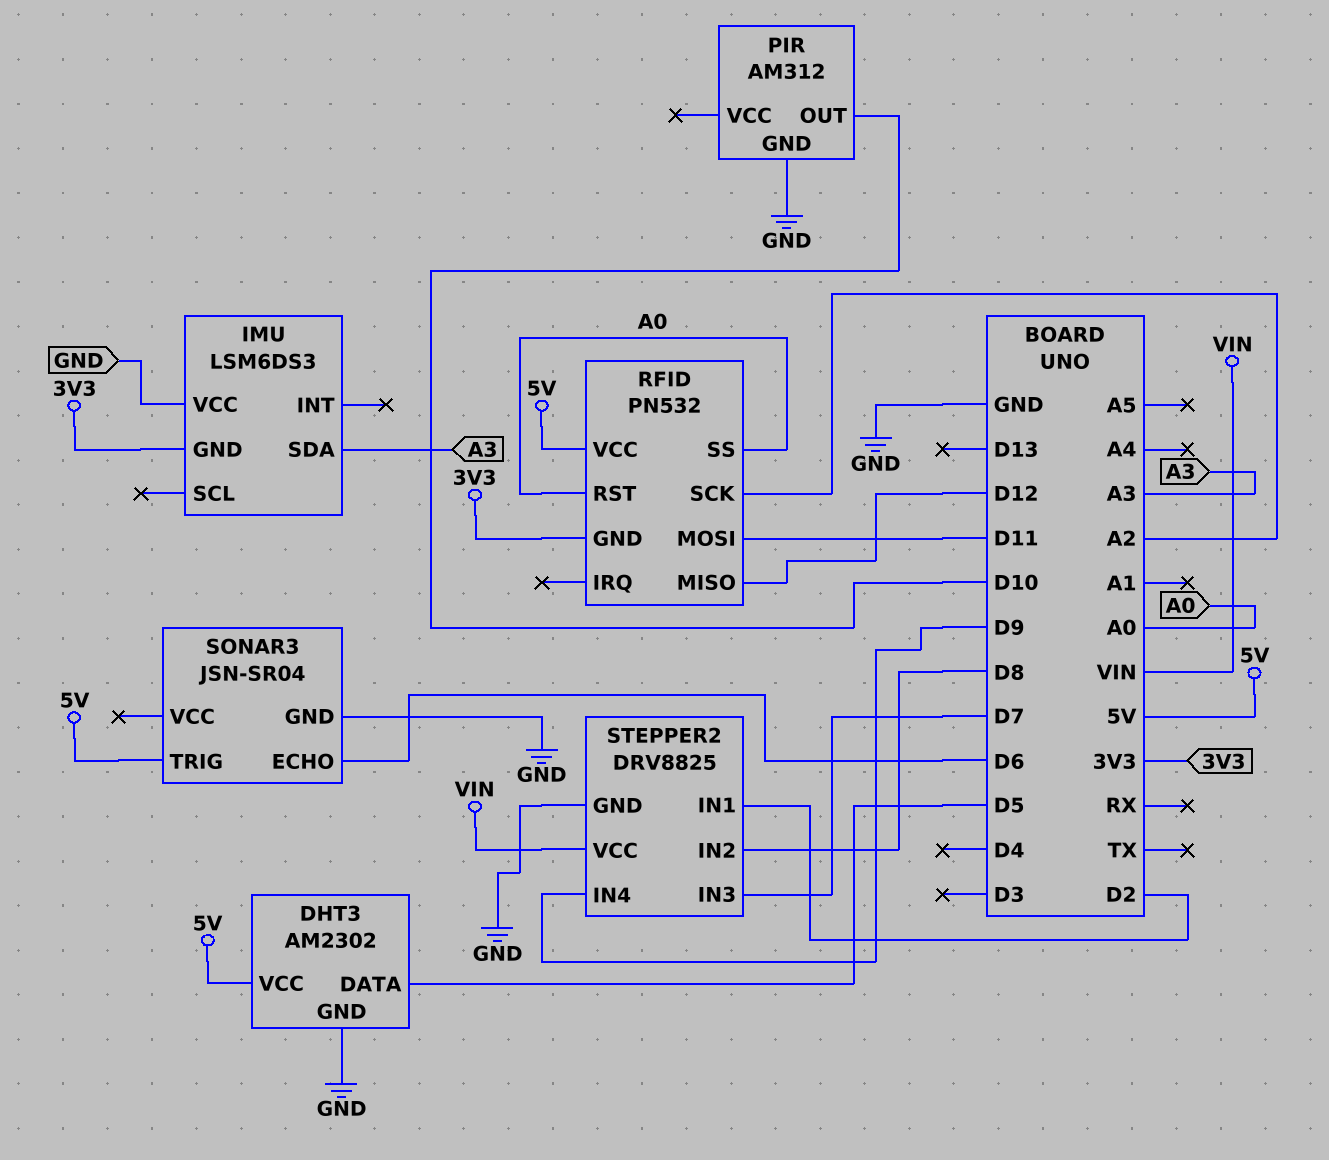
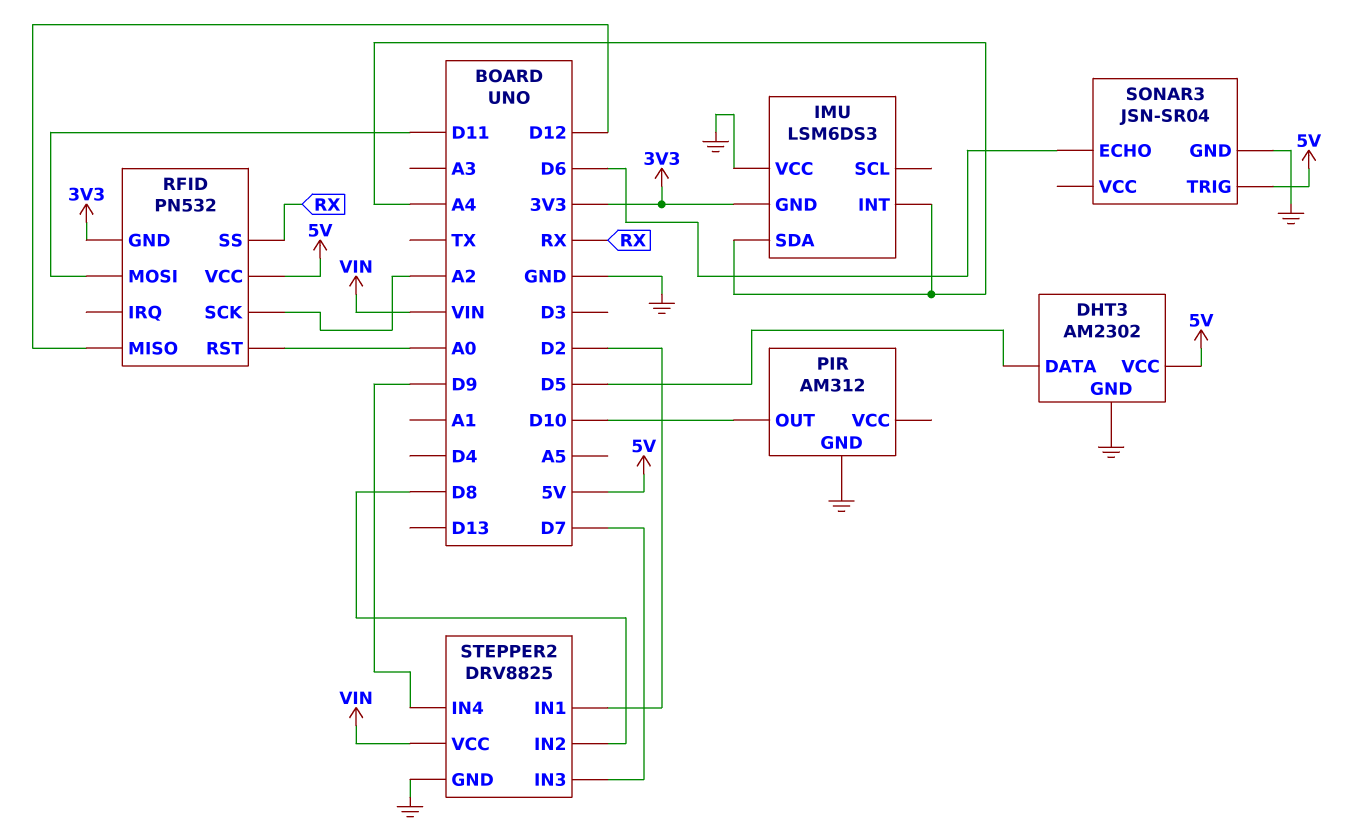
IMU pin INT: none -> A4
IMU pin SDA: A3 -> A4
RFID pin SS: A0 -> RX

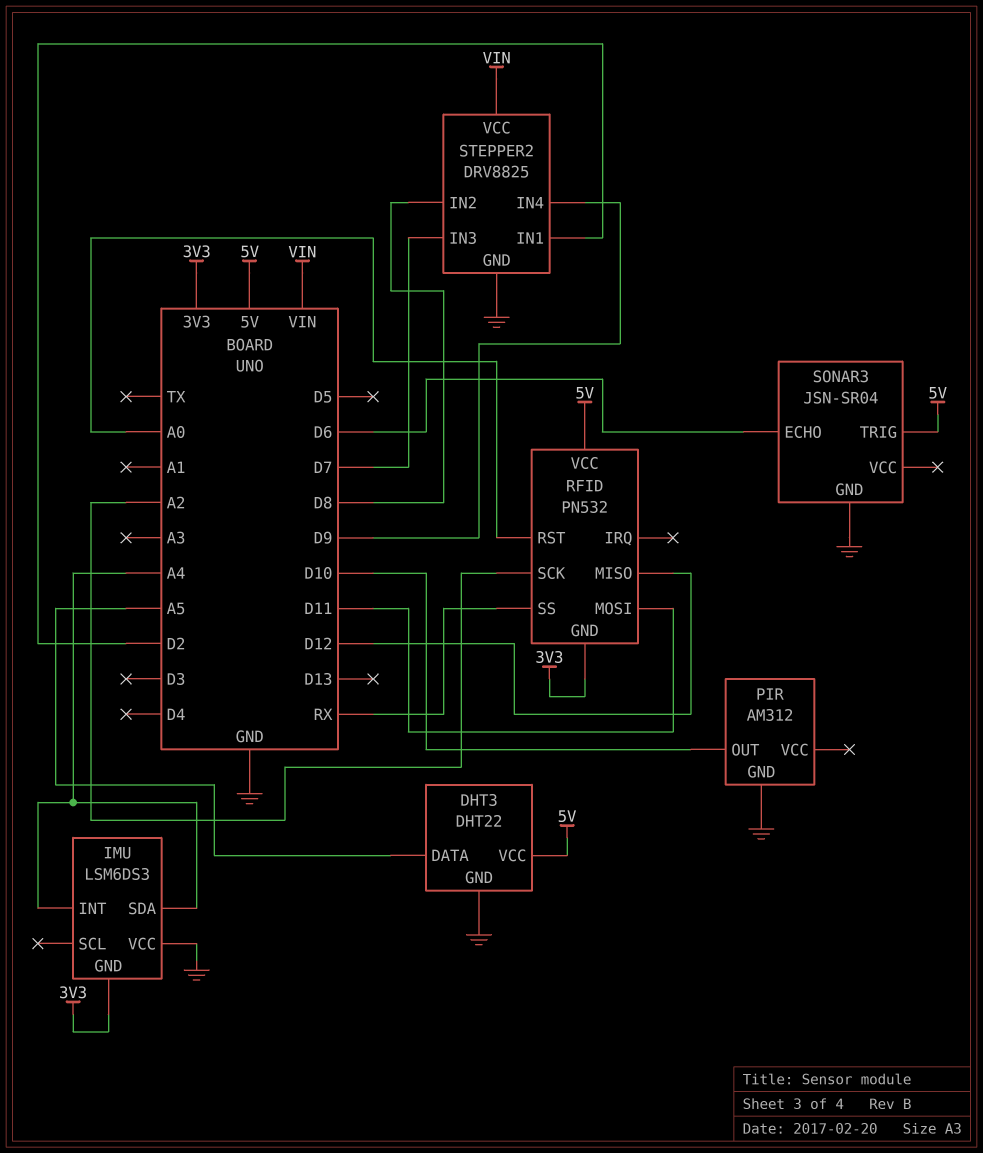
DHT3: AM2302 -> DHT22
DHT3 pin DATA: D5 -> A5

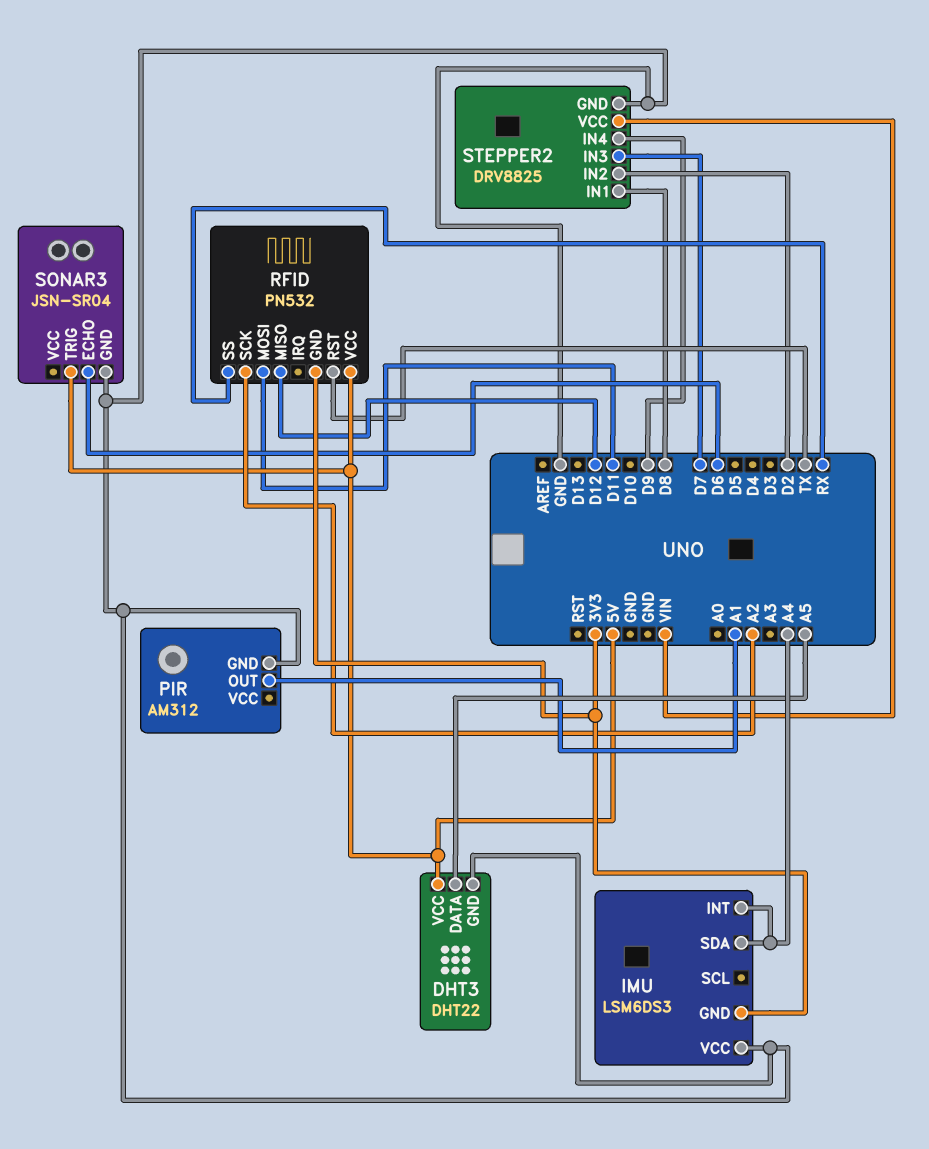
PIR pin OUT: D10 -> A1
RFID pin RST: A0 -> TX
STEPPER2 pin IN1: D2 -> D8
STEPPER2 pin IN2: D8 -> D2

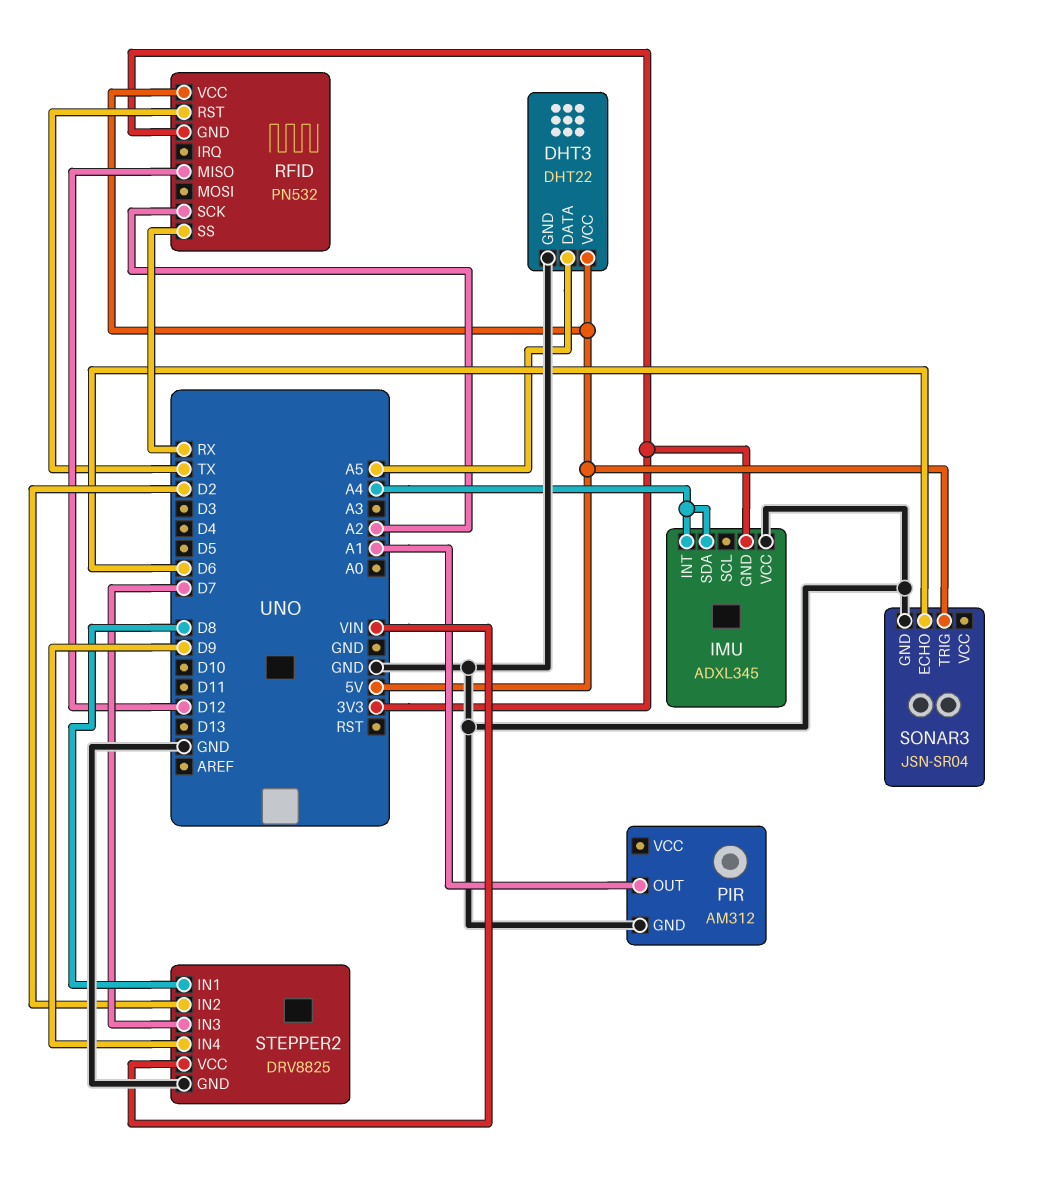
IMU: LSM6DS3 -> ADXL345
RFID pin MOSI: D11 -> none

